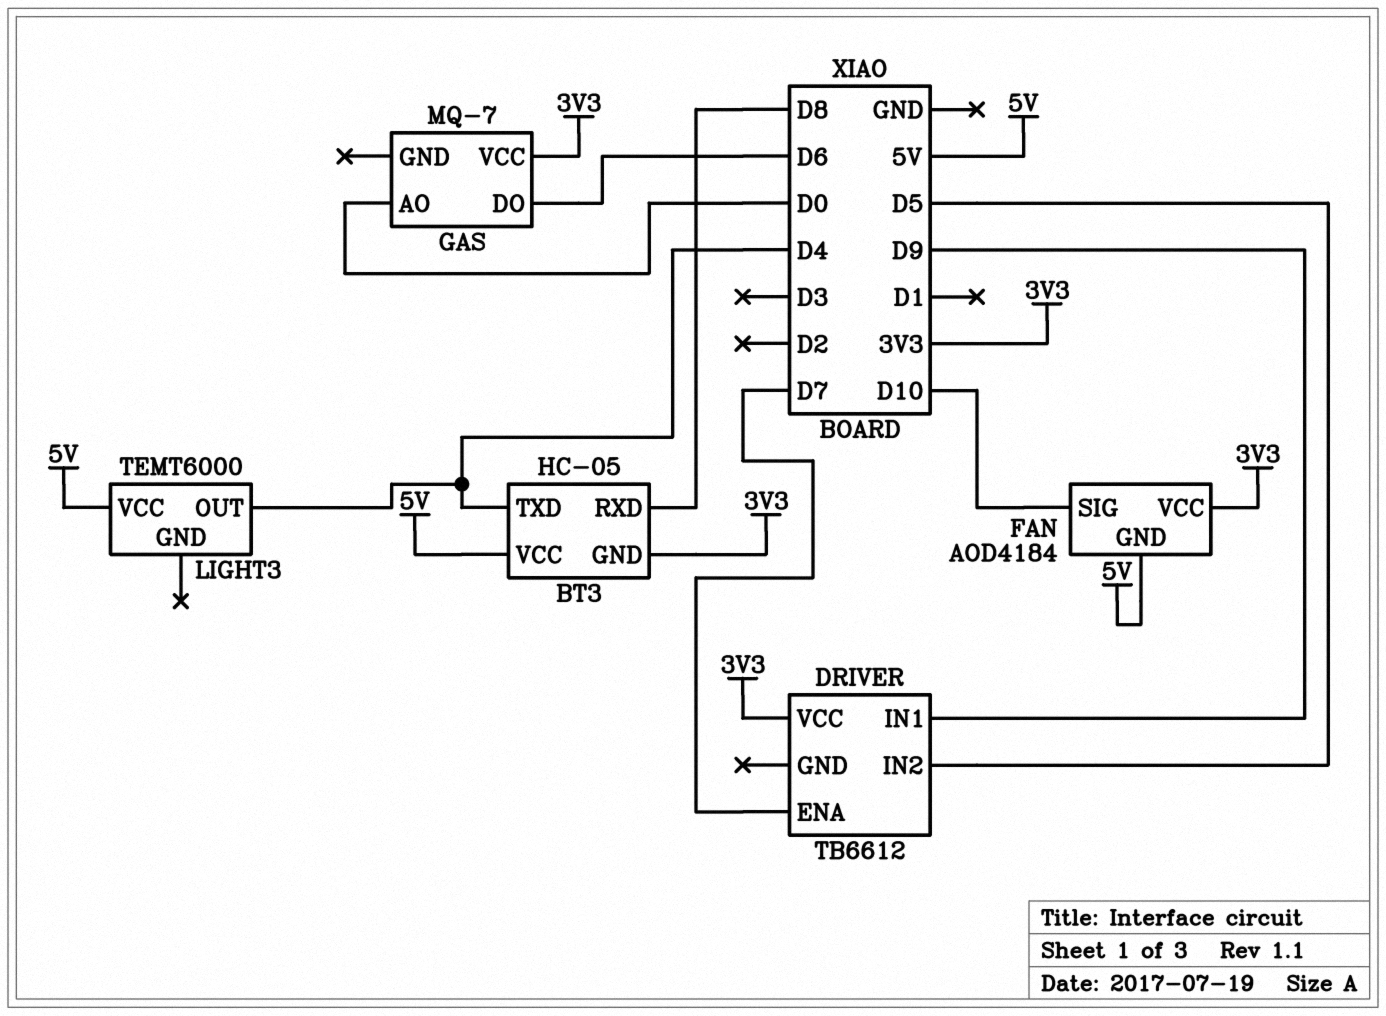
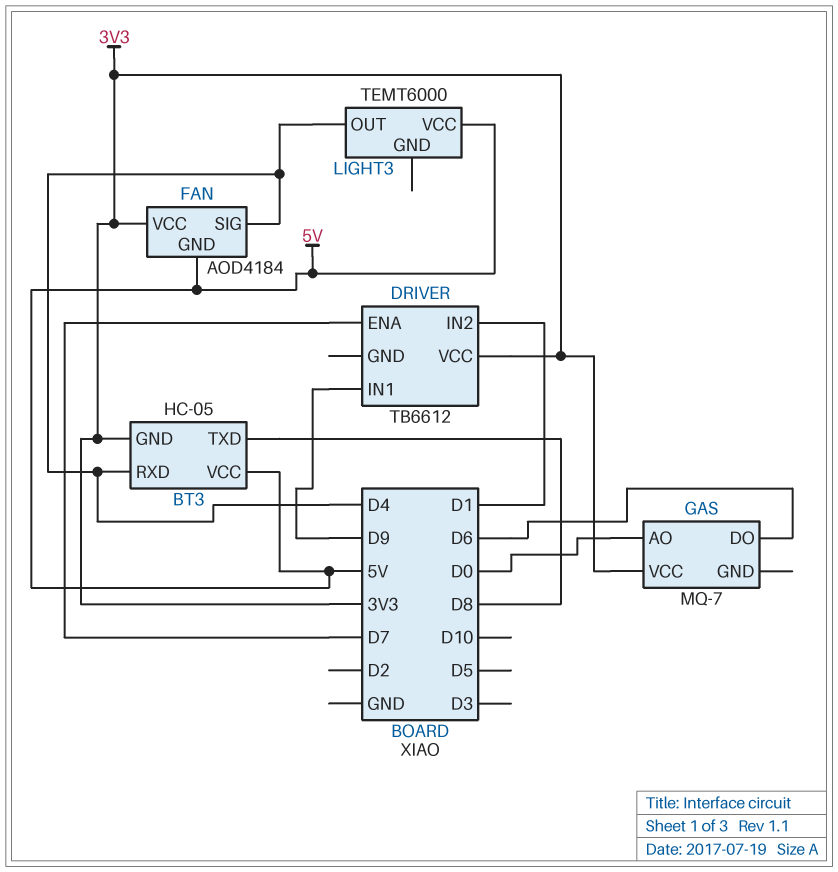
BT3 pin RXD: D8 -> D4
BT3 pin TXD: D4 -> D8
DRIVER pin IN2: D5 -> D1
FAN pin SIG: D10 -> D4

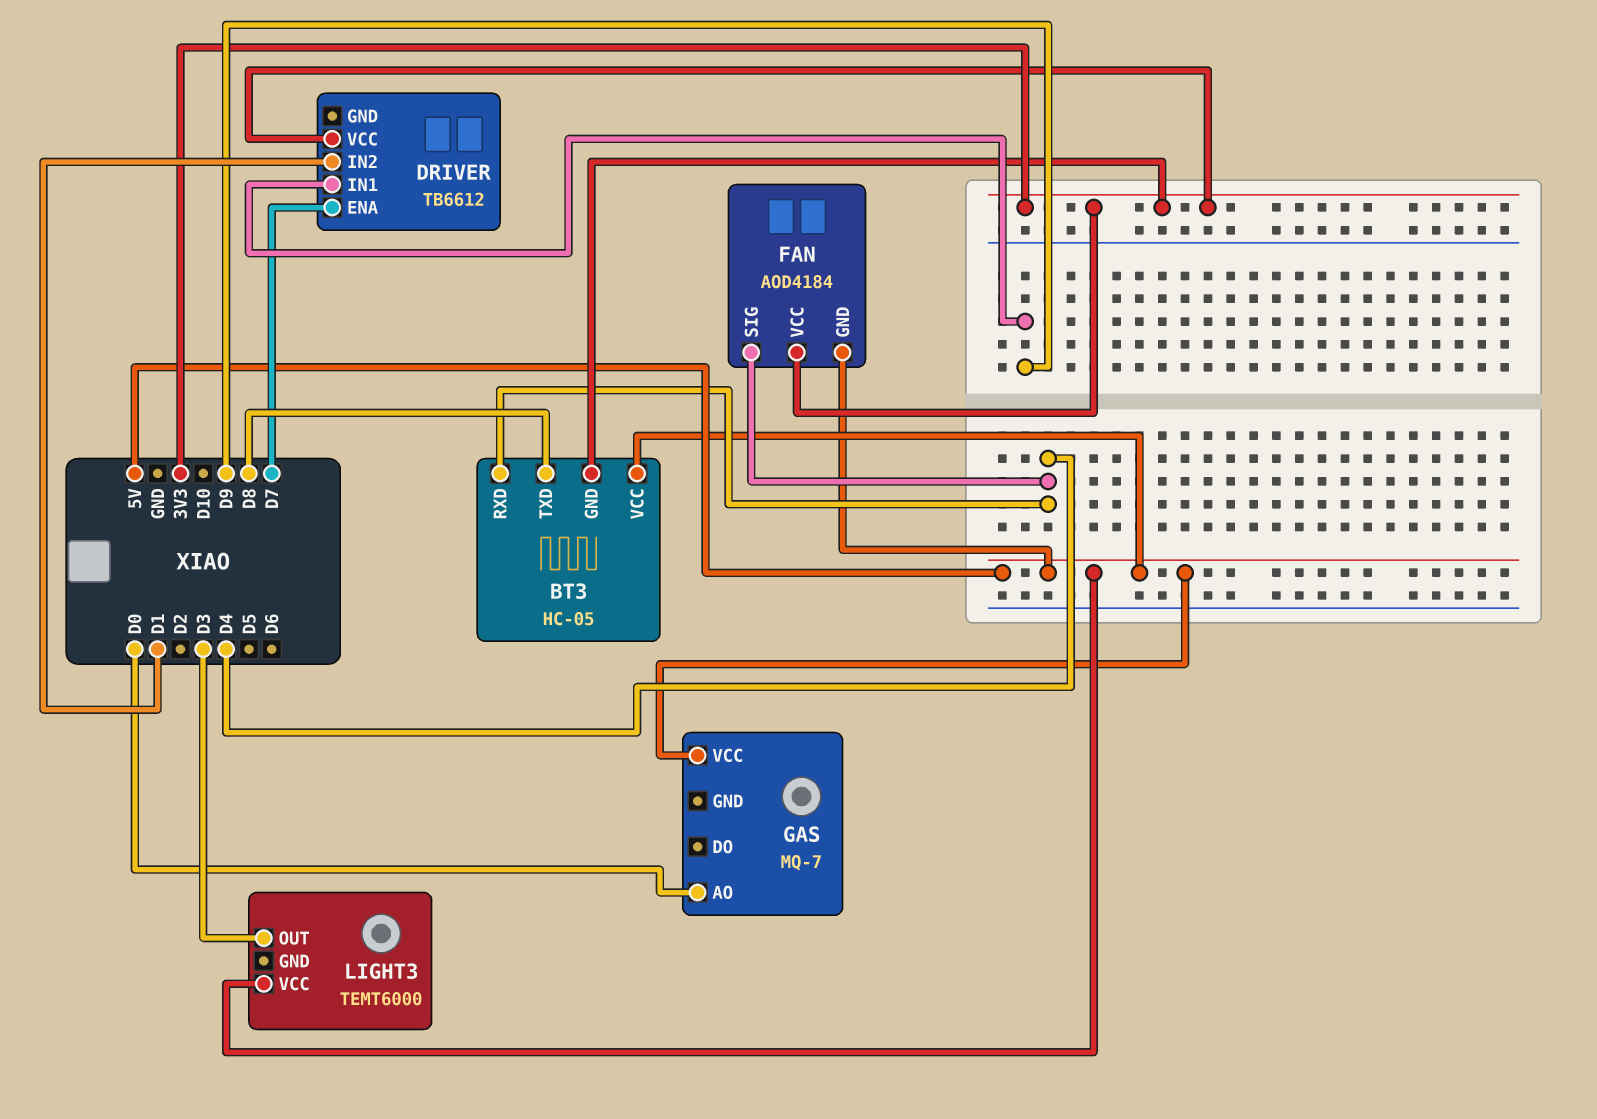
GAS pin DO: D6 -> none
GAS pin VCC: 3V3 -> 5V
LIGHT3 pin OUT: D4 -> D3

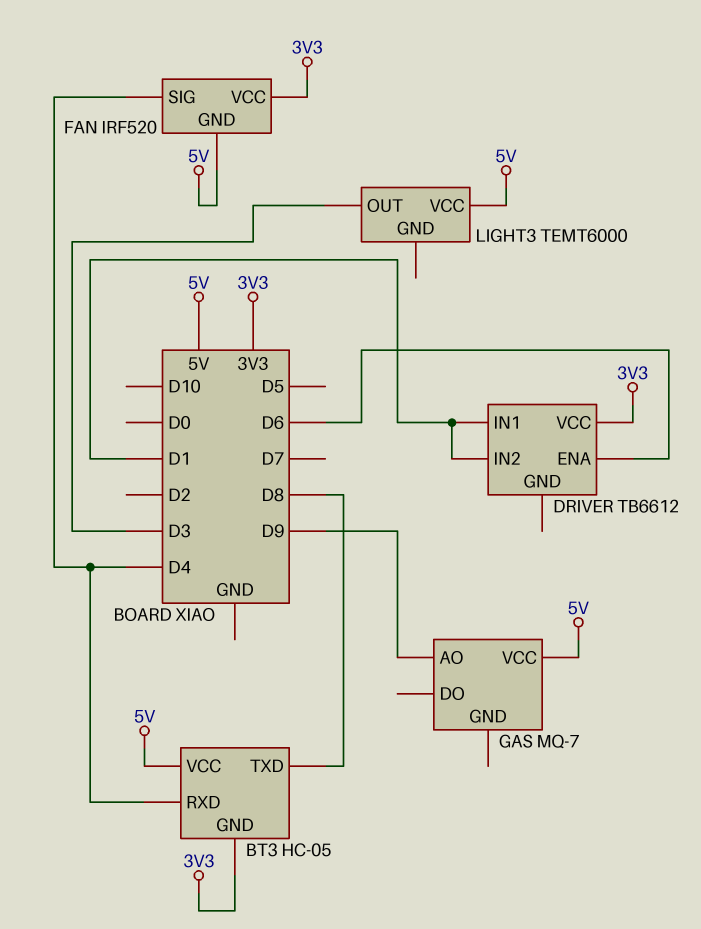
DRIVER pin ENA: D7 -> D6
DRIVER pin IN1: D9 -> D1
FAN: AOD4184 -> IRF520
GAS pin AO: D0 -> D9

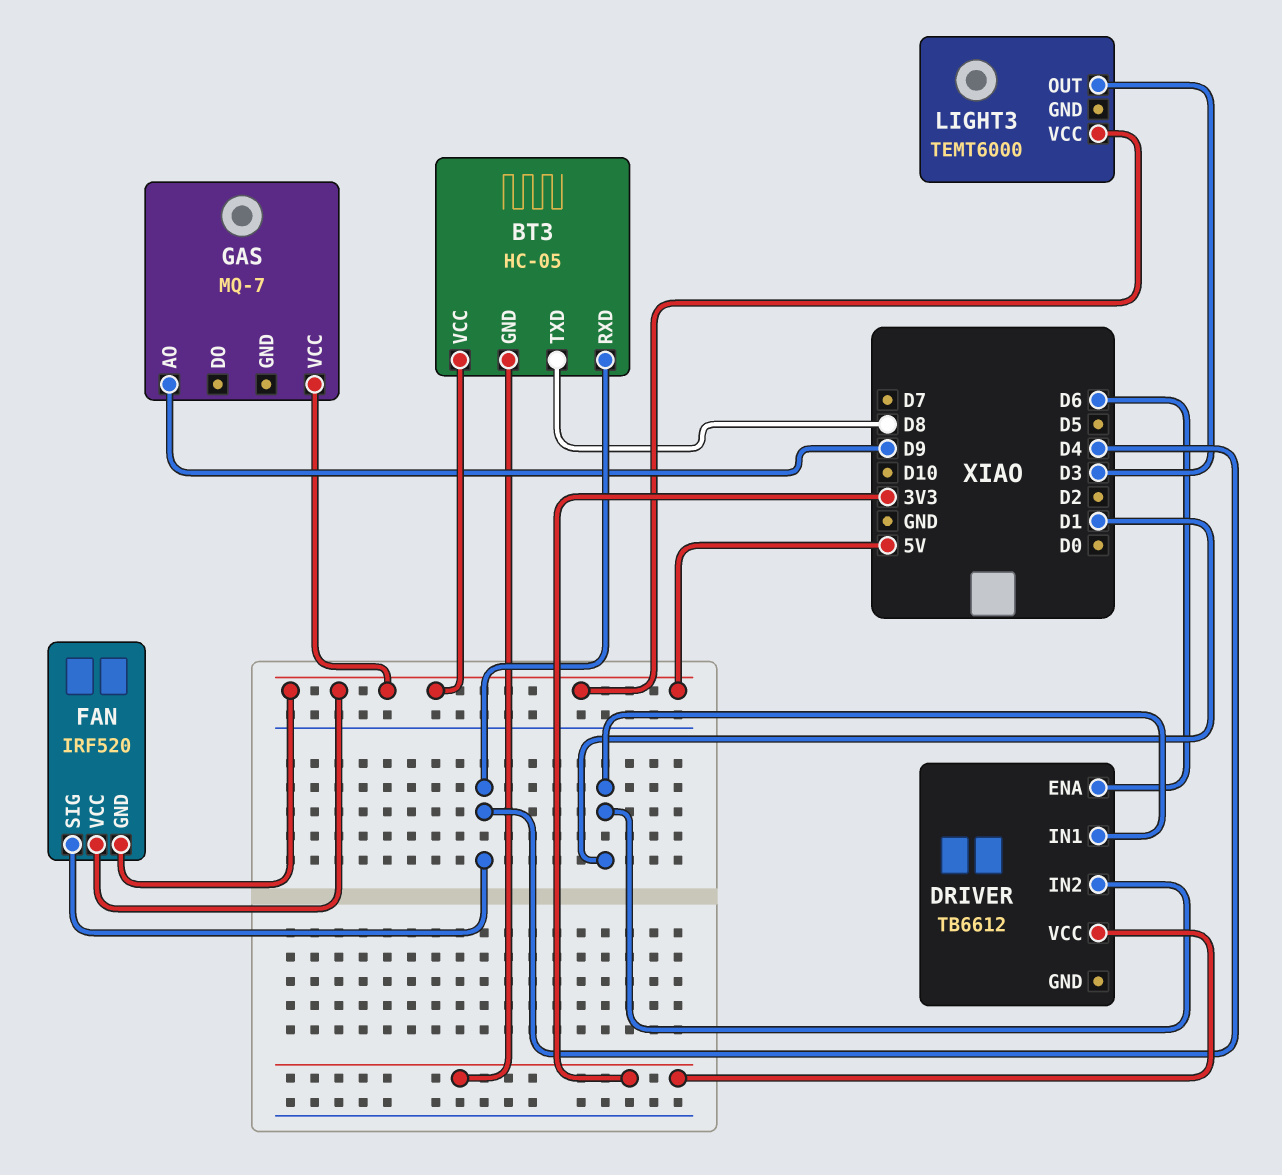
FAN pin VCC: 3V3 -> 5V

